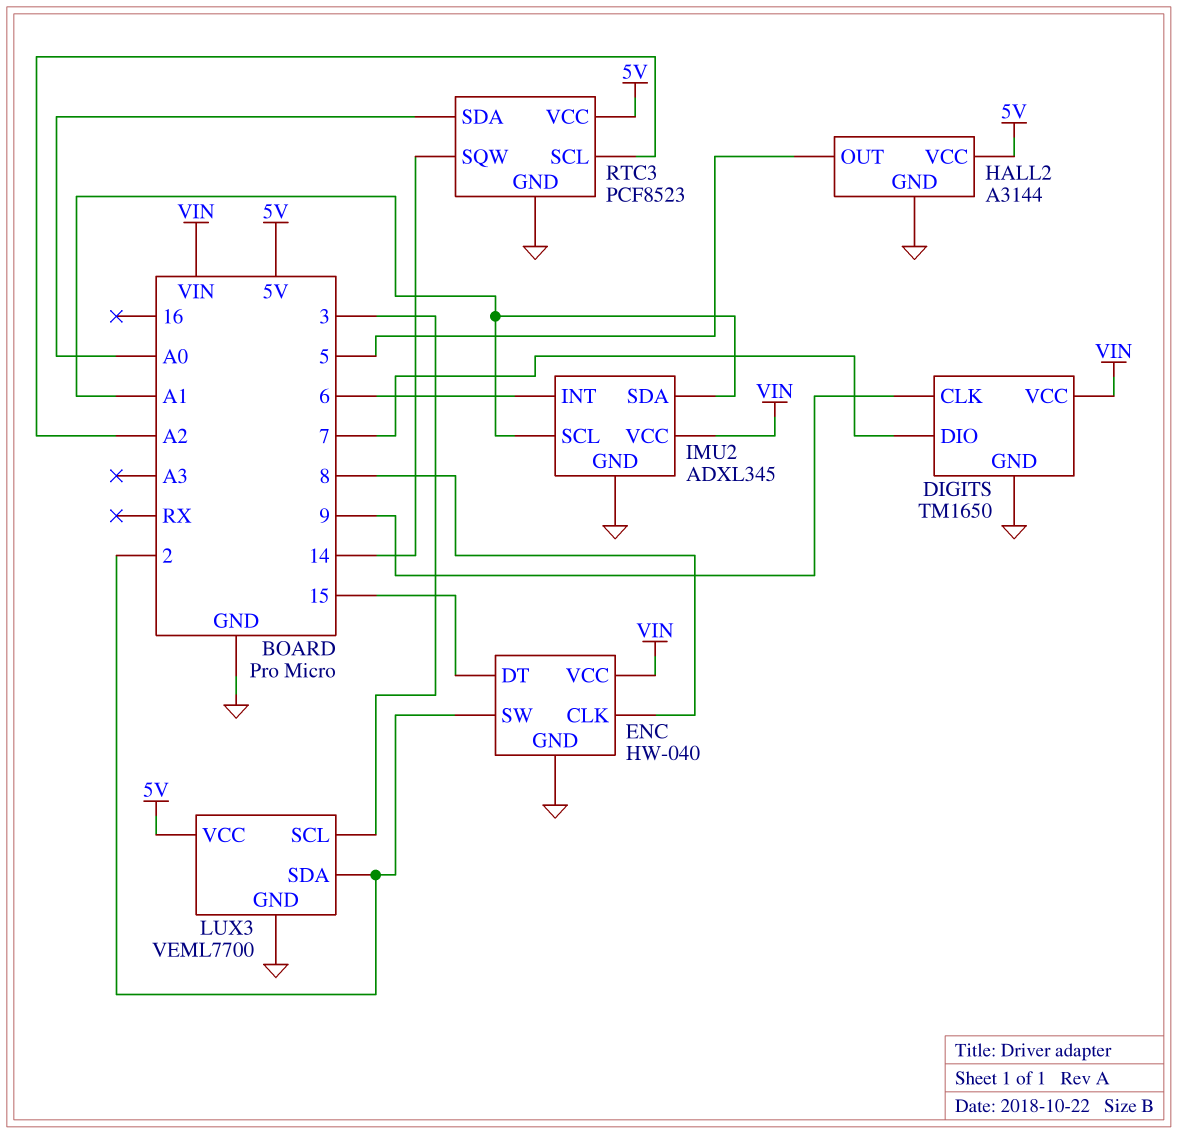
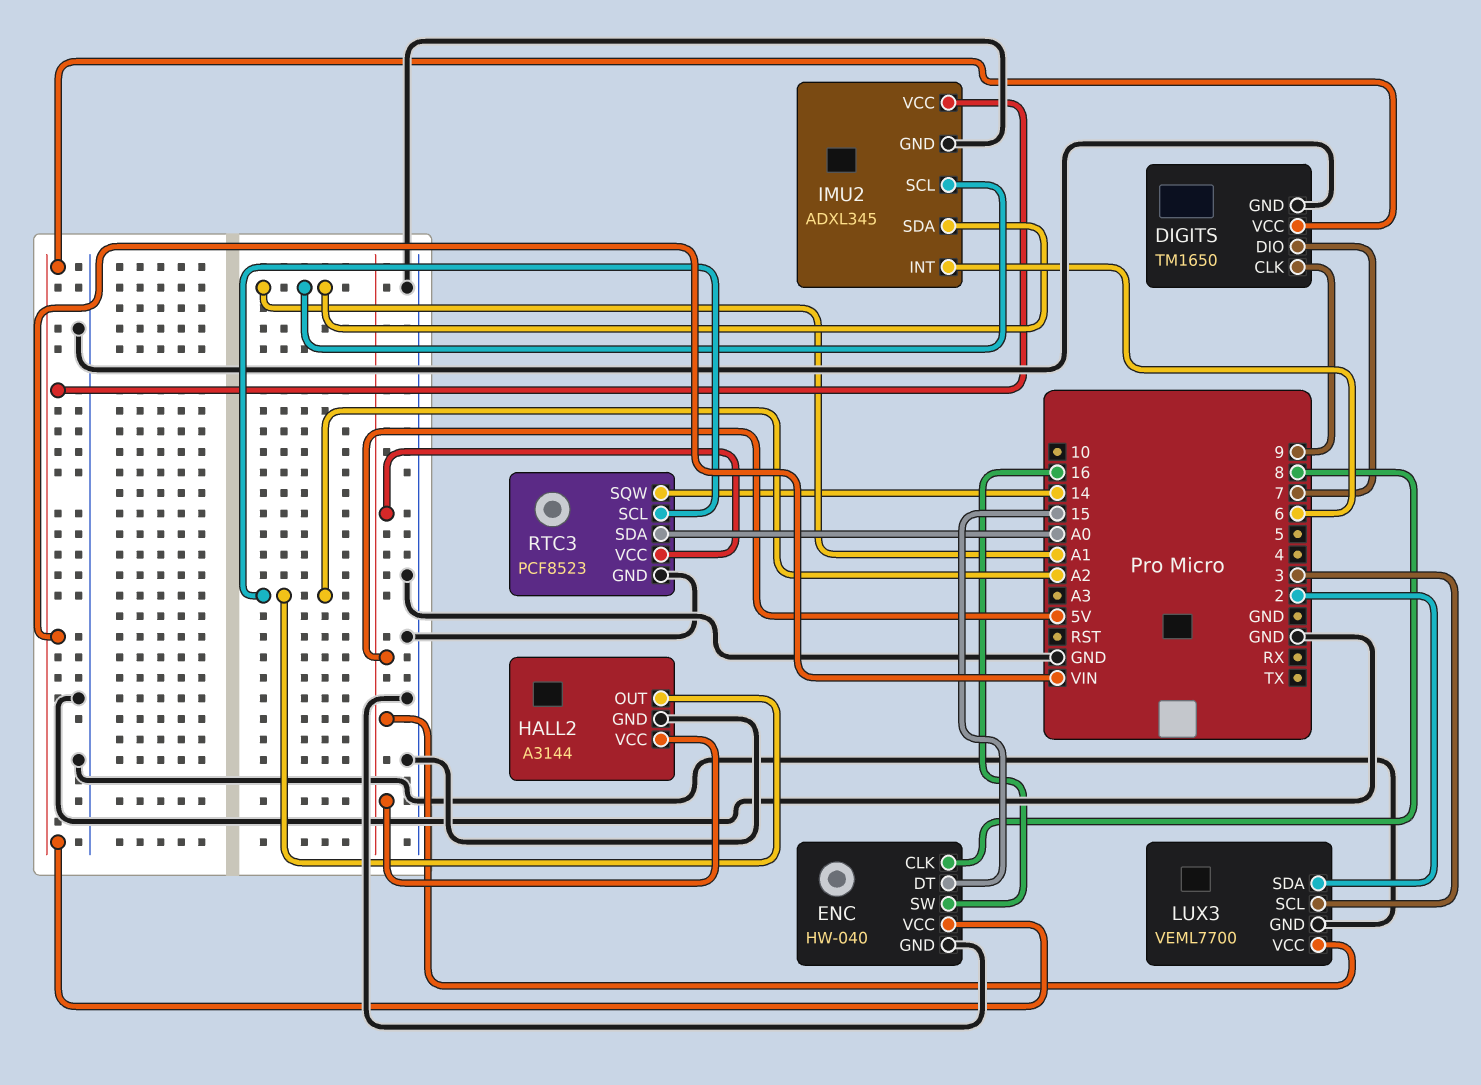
ENC pin SW: 2 -> 16
HALL2 pin OUT: 5 -> A2

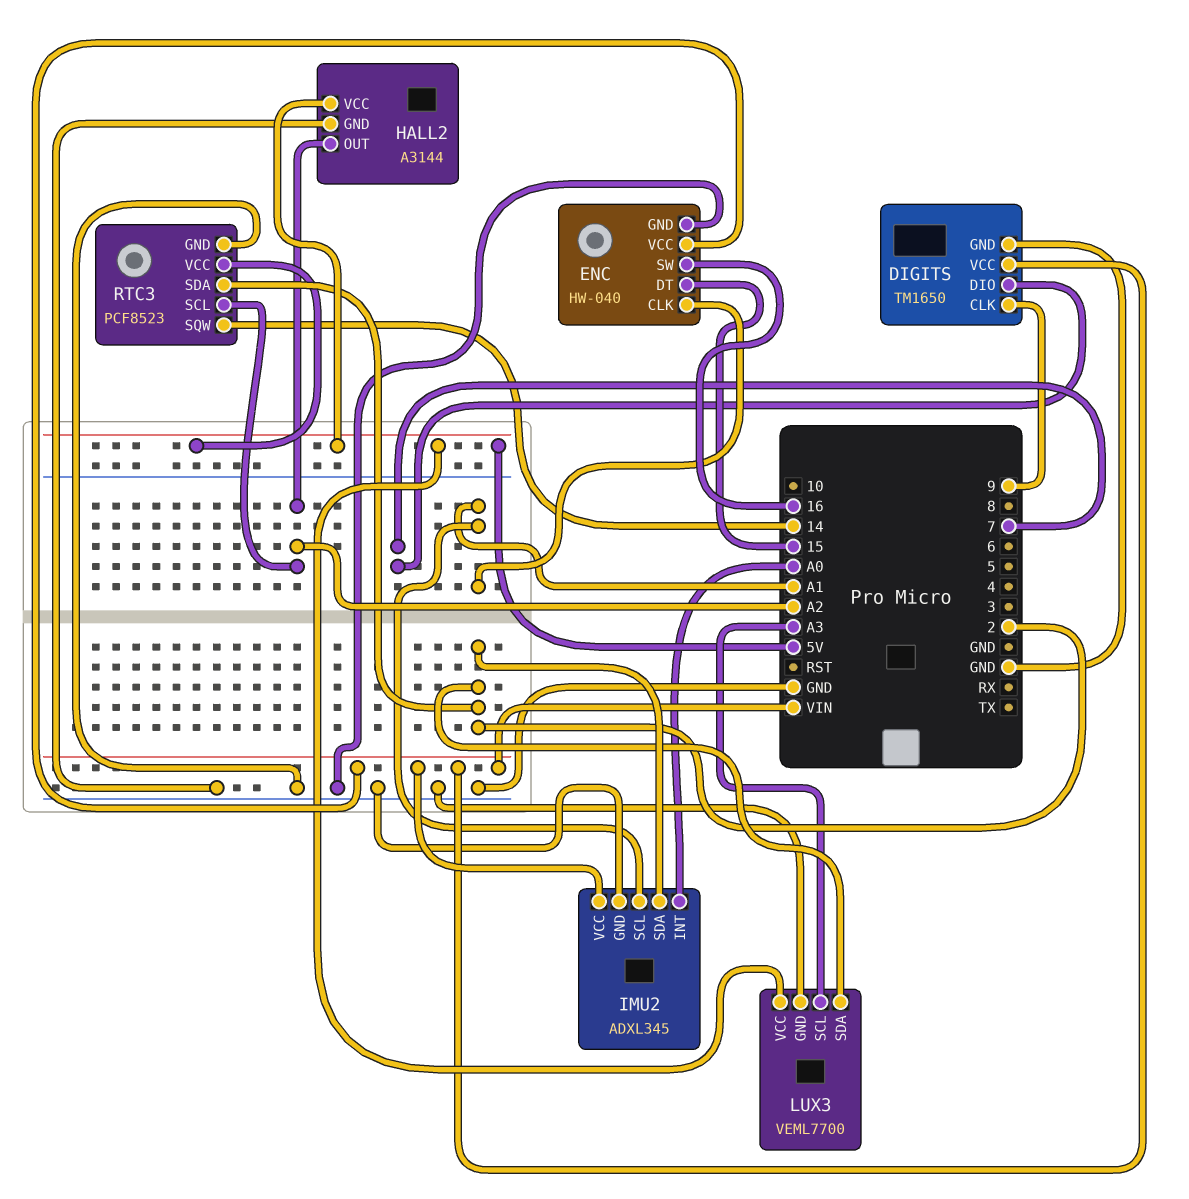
ENC pin CLK: 8 -> A1
IMU2 pin INT: 6 -> A0
IMU2 pin SDA: A1 -> 2
LUX3 pin SCL: 3 -> A3
RTC3 pin SDA: A0 -> 2

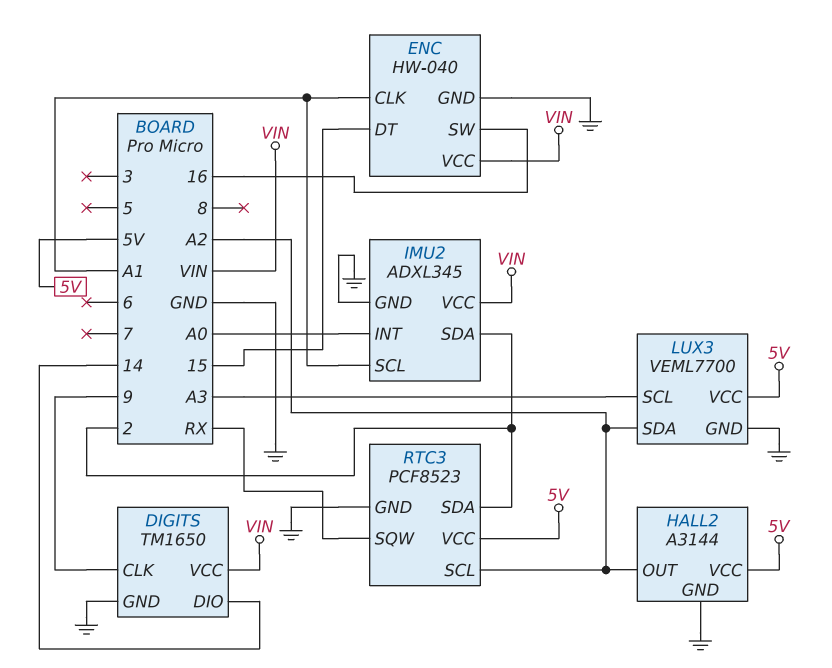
DIGITS pin DIO: 7 -> 14
LUX3 pin SDA: 2 -> A2
RTC3 pin SQW: 14 -> RX

